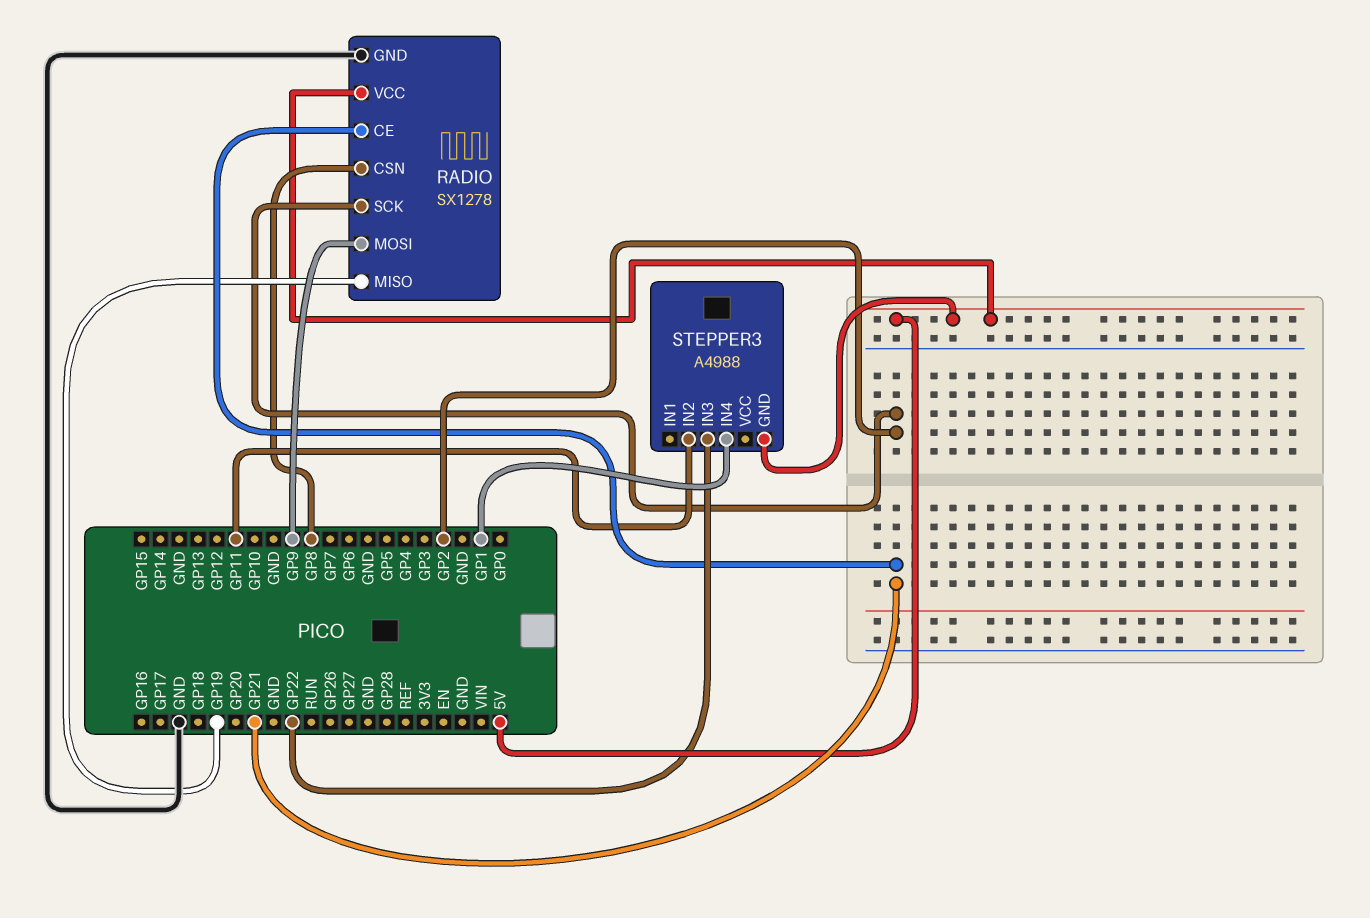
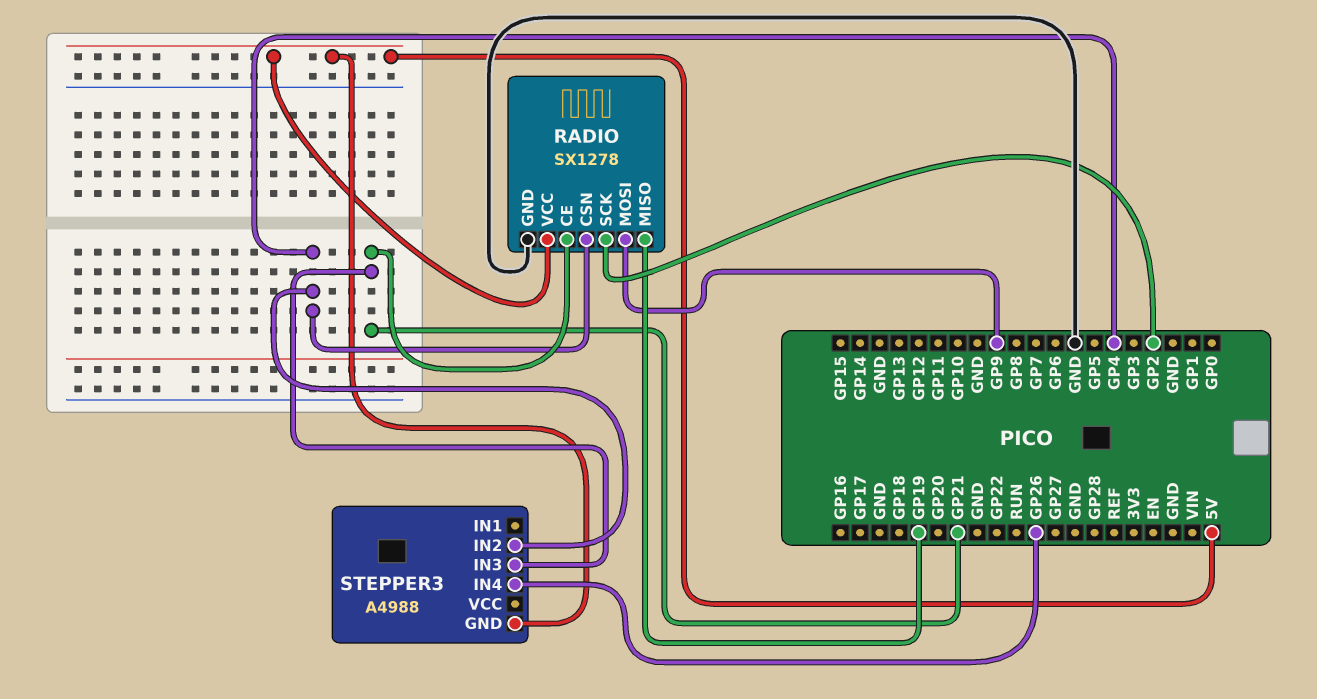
RADIO pin CSN: GP8 -> GP4
STEPPER3 pin IN2: GP11 -> GP4
STEPPER3 pin IN3: GP22 -> GP21
STEPPER3 pin IN4: GP1 -> GP26

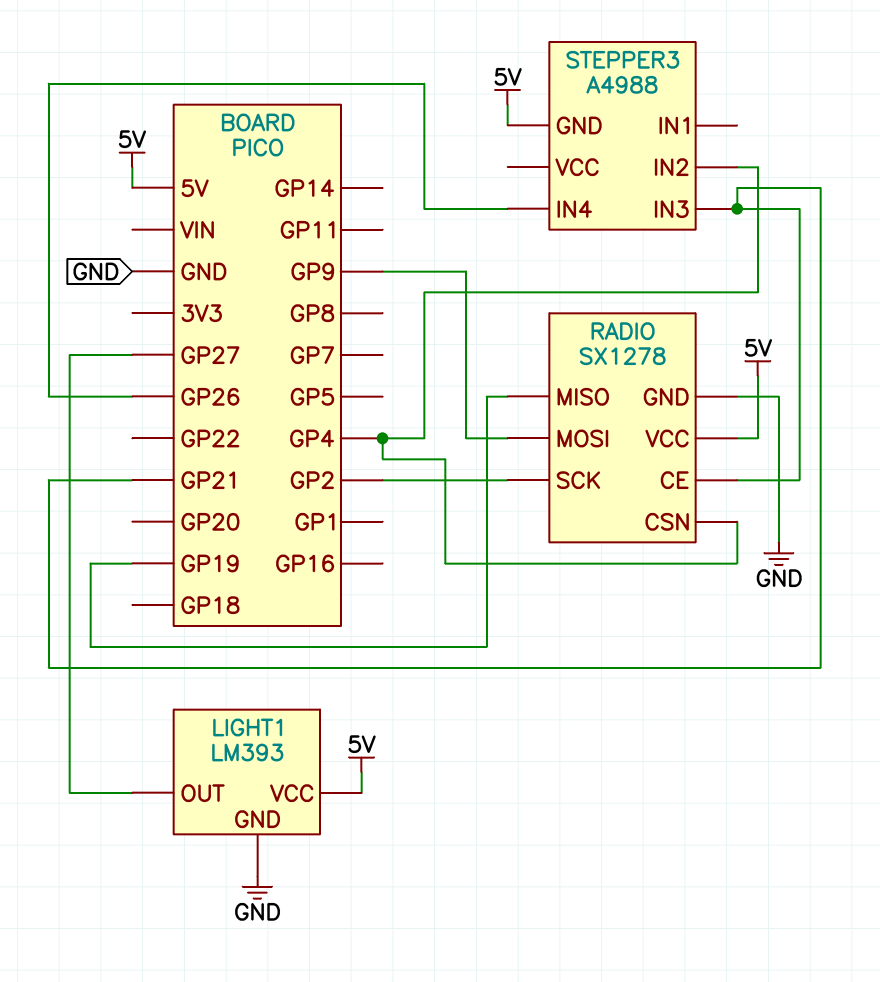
LIGHT1: none -> LM393
LIGHT1 pin GND: none -> GND
LIGHT1 pin OUT: none -> GP27
LIGHT1 pin VCC: none -> 5V

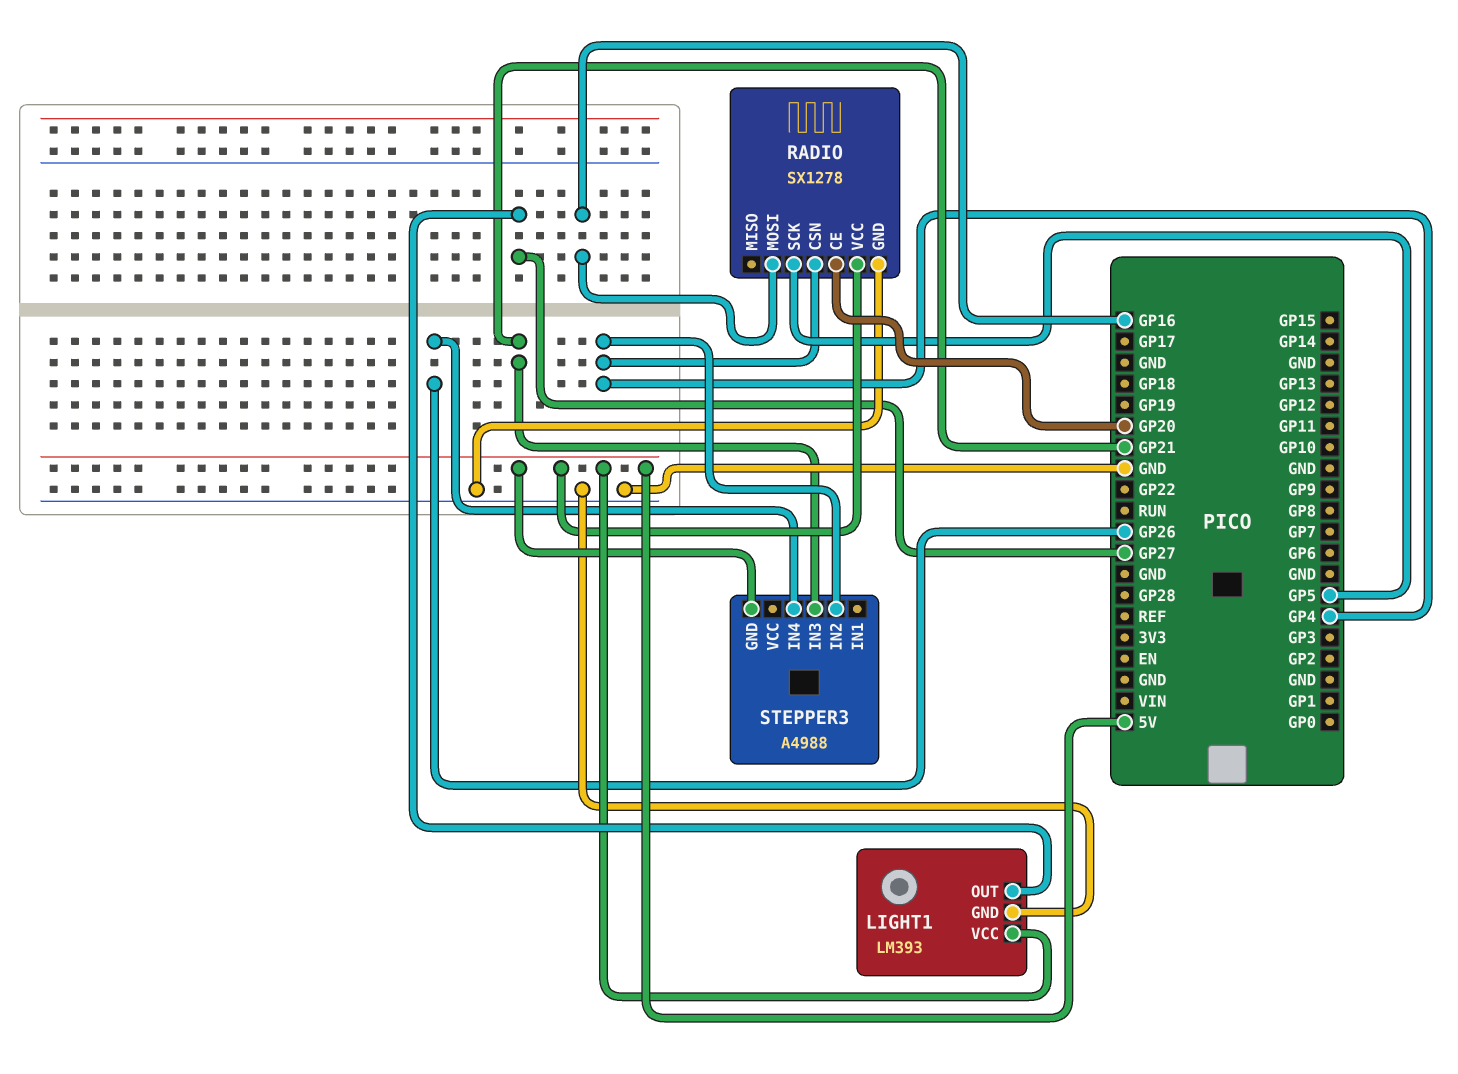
RADIO pin CE: GP21 -> GP20
RADIO pin MISO: GP19 -> none
RADIO pin MOSI: GP9 -> GP16
RADIO pin SCK: GP2 -> GP5

